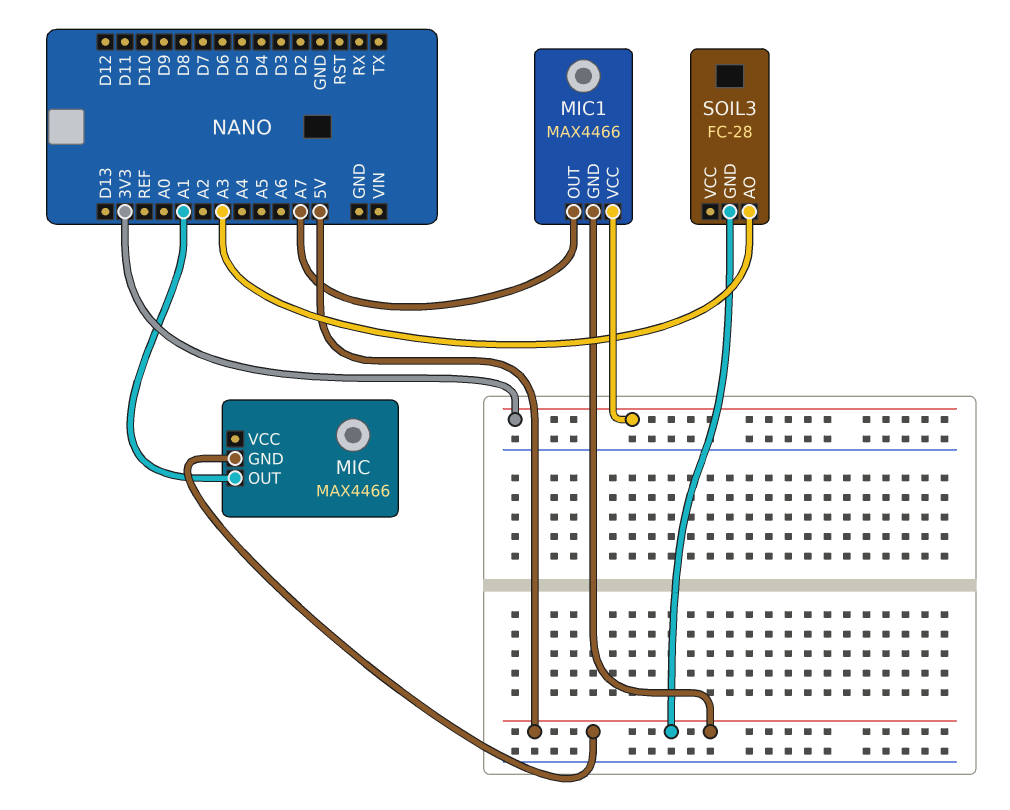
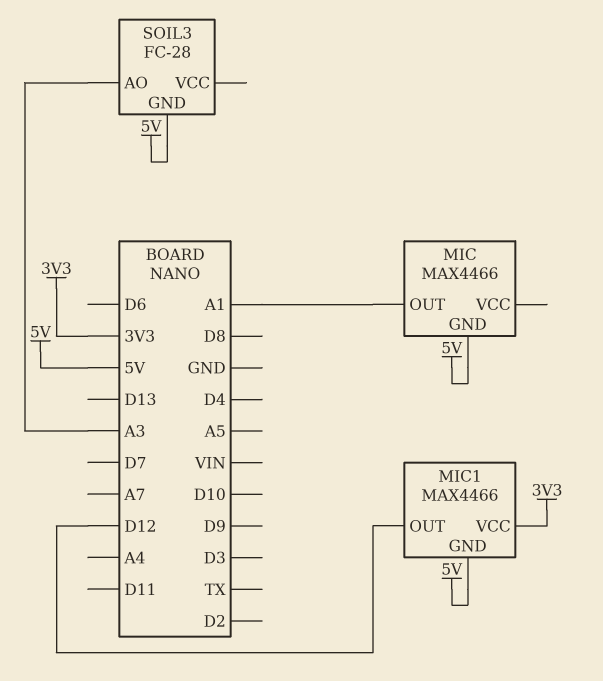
MIC1 pin OUT: A7 -> D12

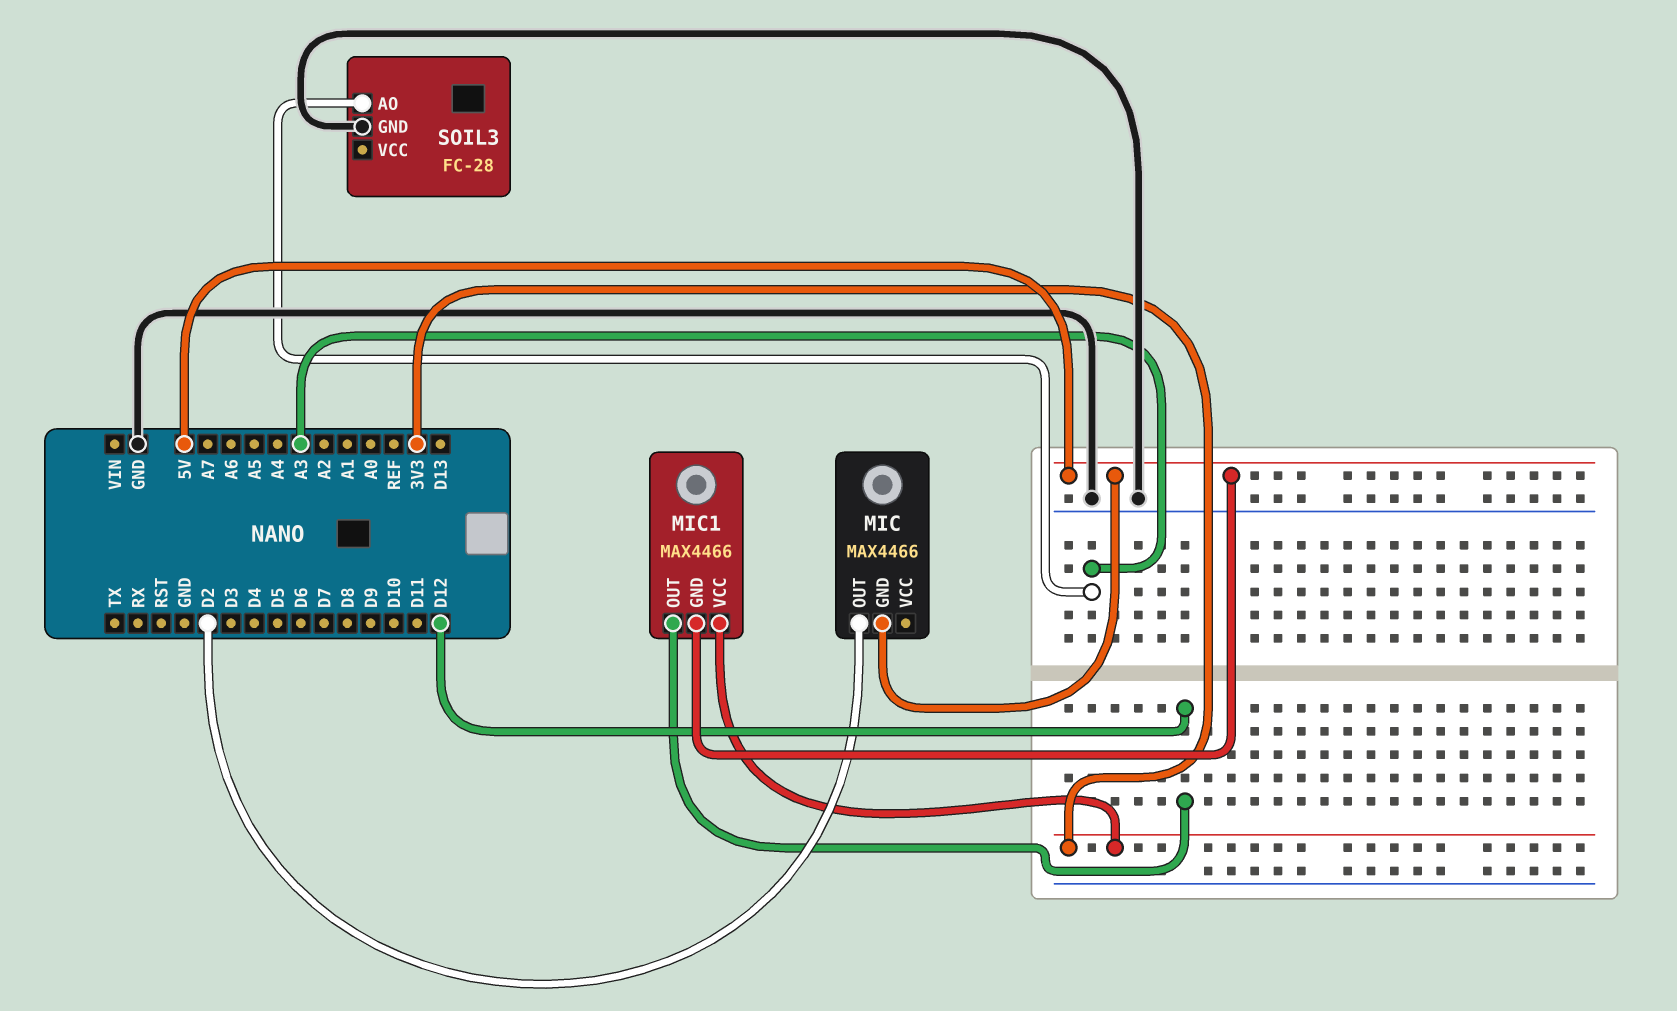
MIC pin OUT: A1 -> D2
SOIL3 pin GND: 5V -> GND

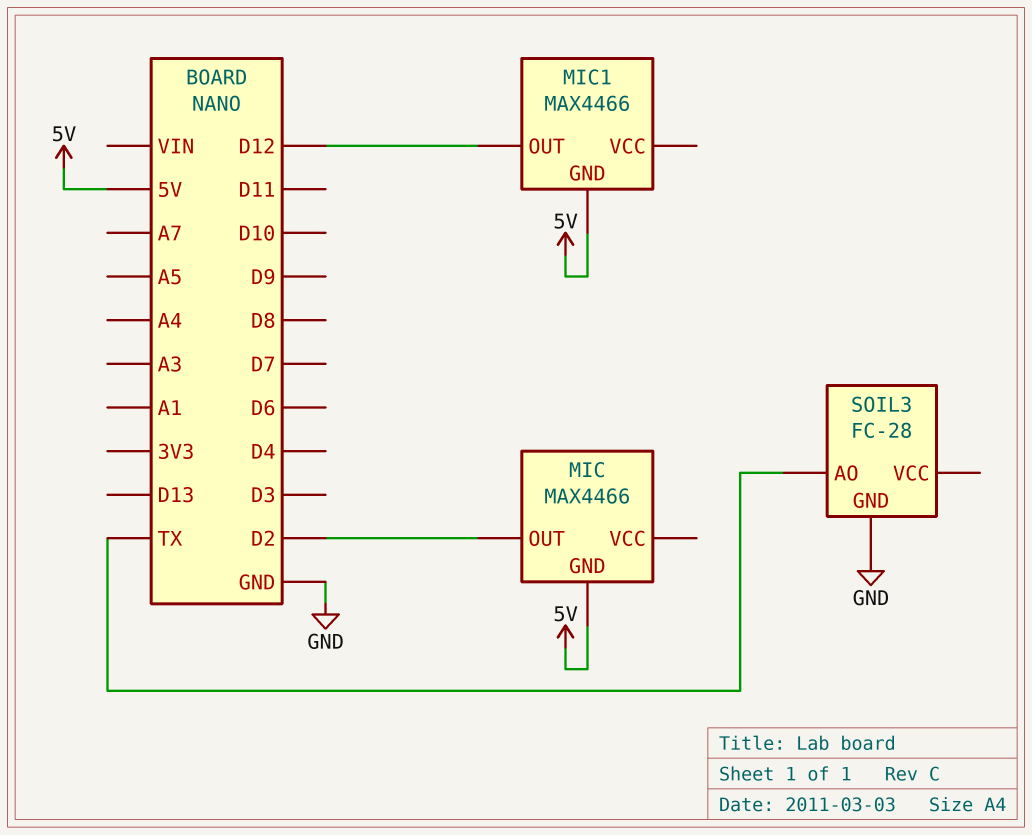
MIC1 pin VCC: 3V3 -> none
SOIL3 pin AO: A3 -> TX

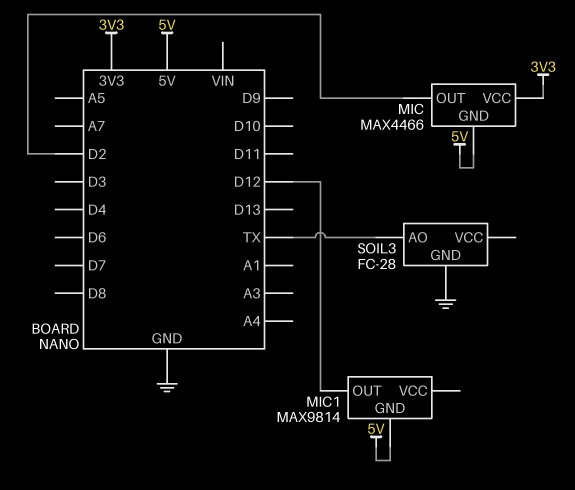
MIC pin VCC: none -> 3V3
MIC1: MAX4466 -> MAX9814

